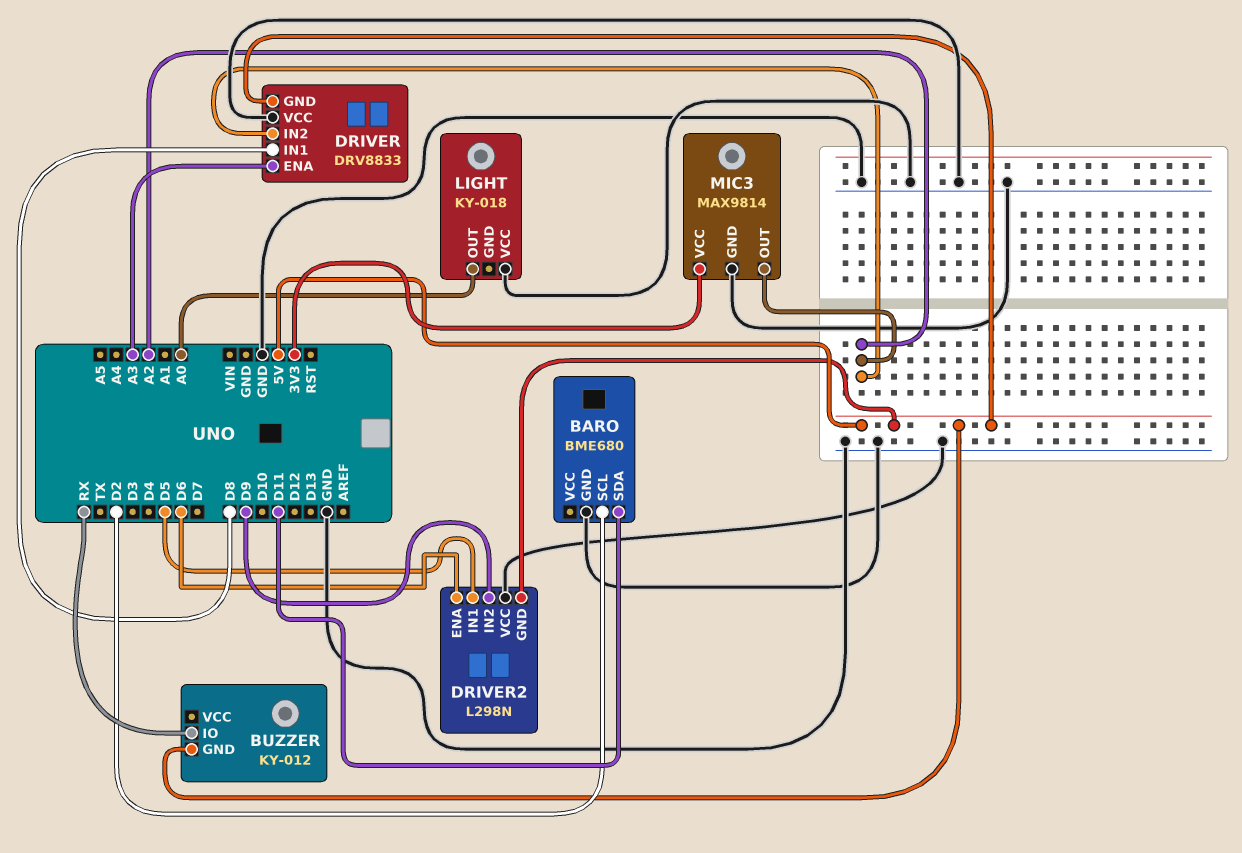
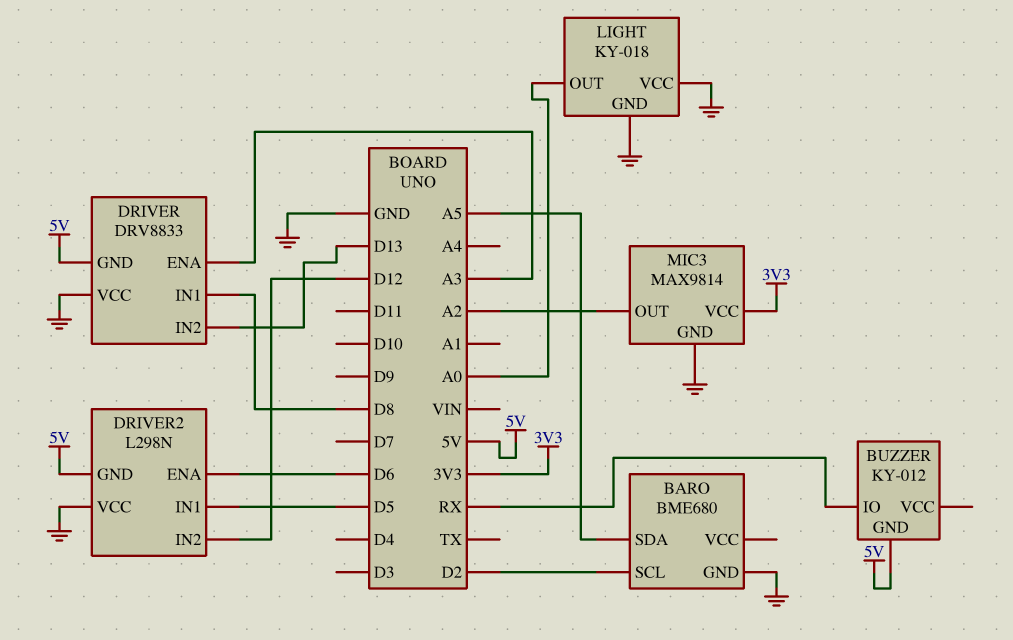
BARO pin SDA: D11 -> A5
DRIVER pin IN2: A2 -> D13
DRIVER2 pin IN2: D9 -> D12
LIGHT pin GND: none -> GND

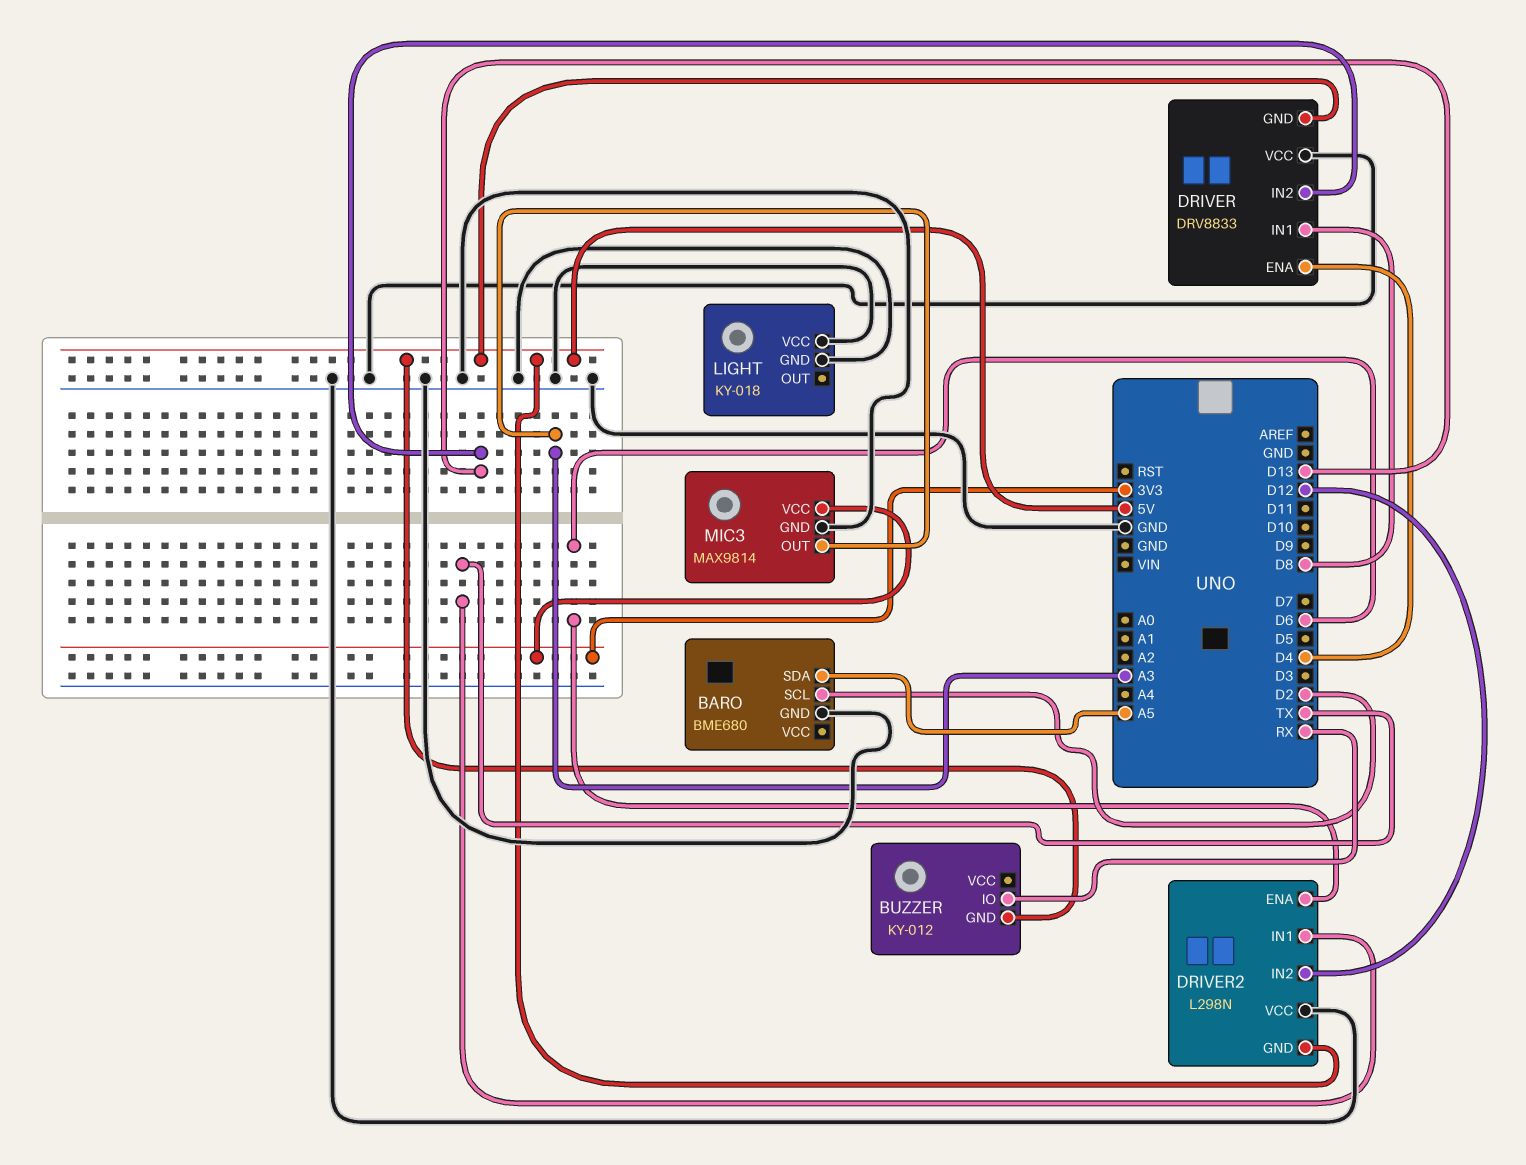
DRIVER pin ENA: A3 -> D4
DRIVER2 pin IN1: D5 -> TX
LIGHT pin OUT: A0 -> none
MIC3 pin OUT: A2 -> A3

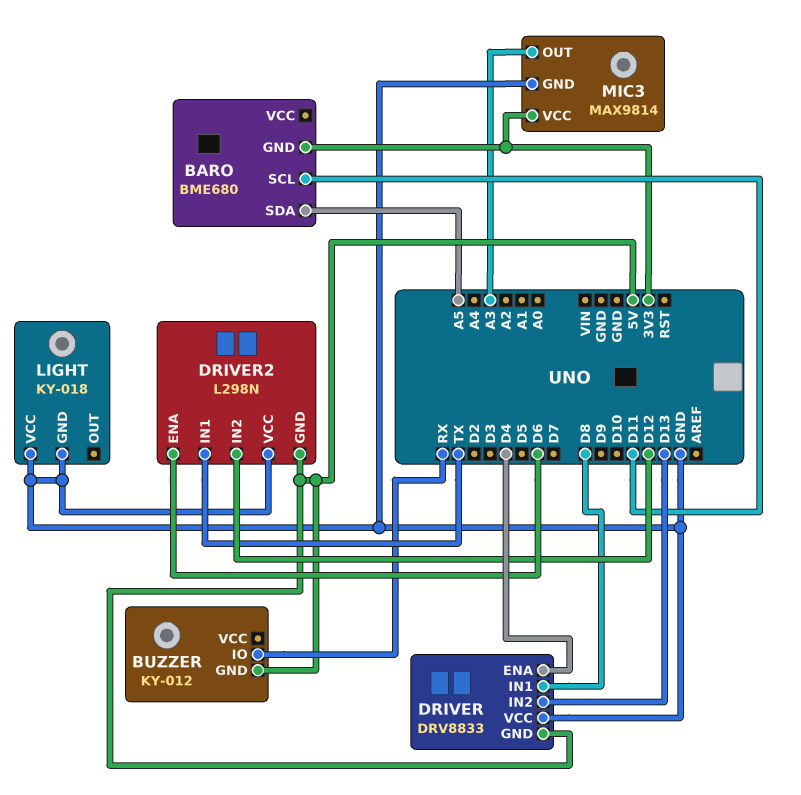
BARO pin GND: GND -> 3V3
BARO pin SCL: D2 -> D11

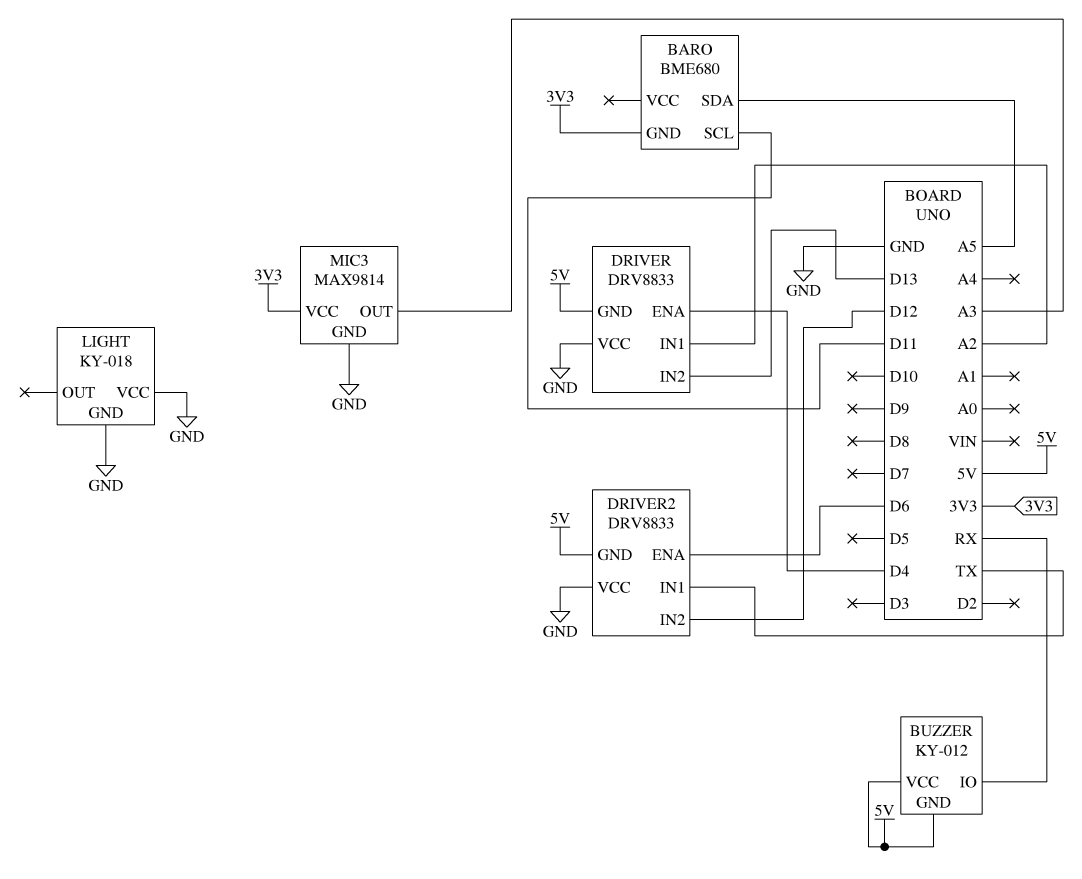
BUZZER pin VCC: none -> 5V
DRIVER pin IN1: D8 -> A2
DRIVER2: L298N -> DRV8833

